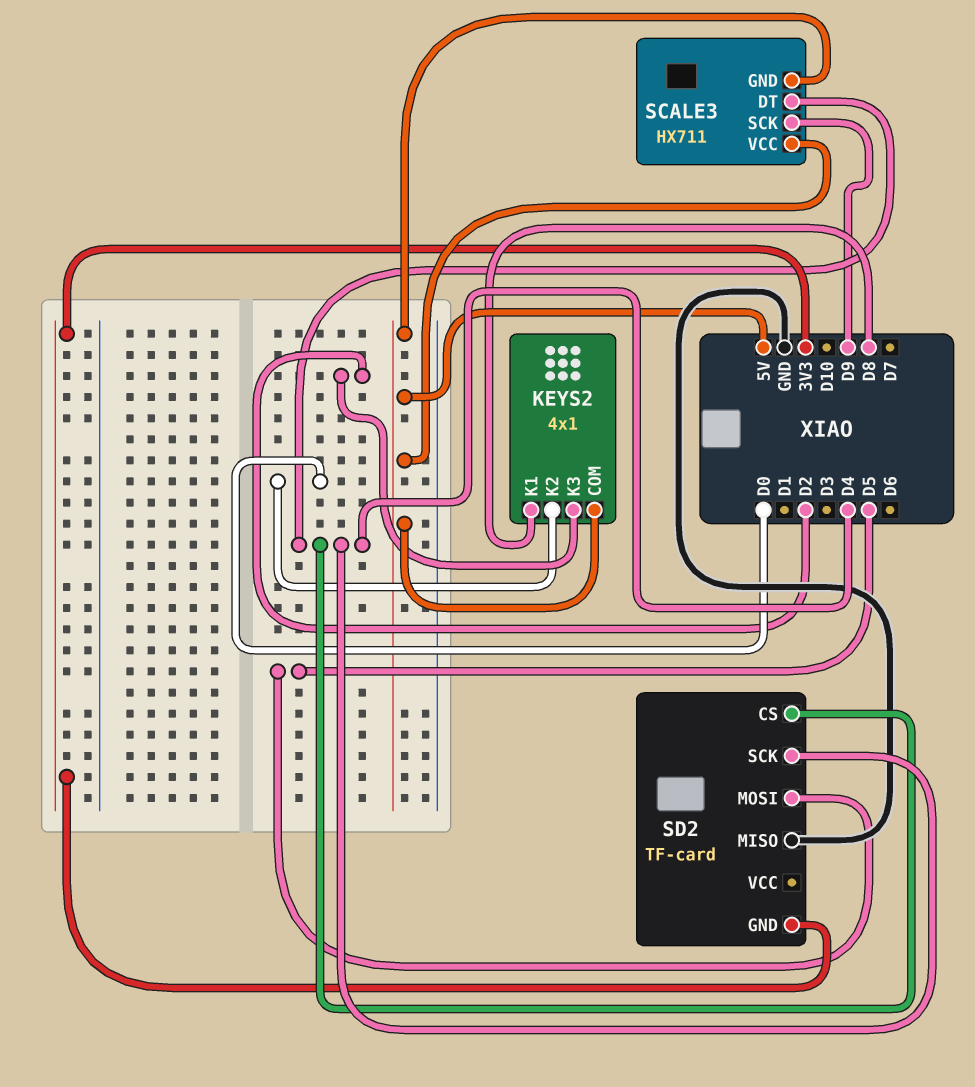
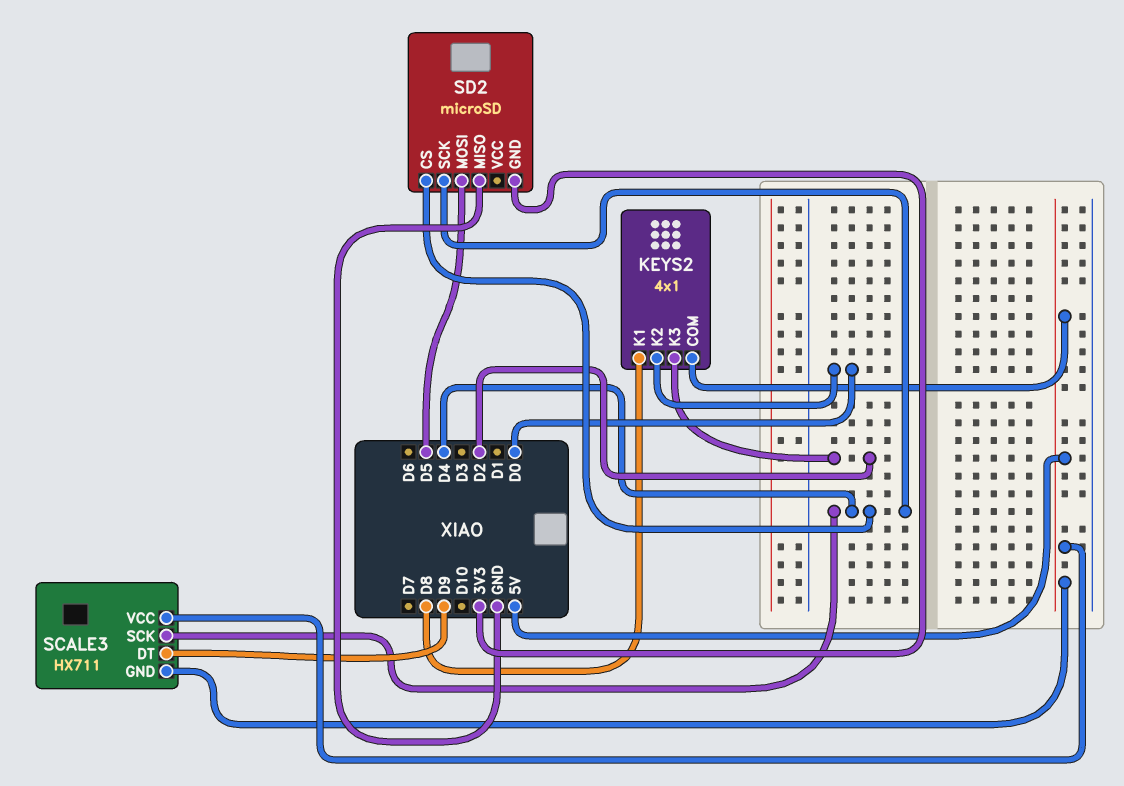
SCALE3 pin DT: D4 -> D9
SCALE3 pin SCK: D9 -> D4
SD2: TF-card -> microSD

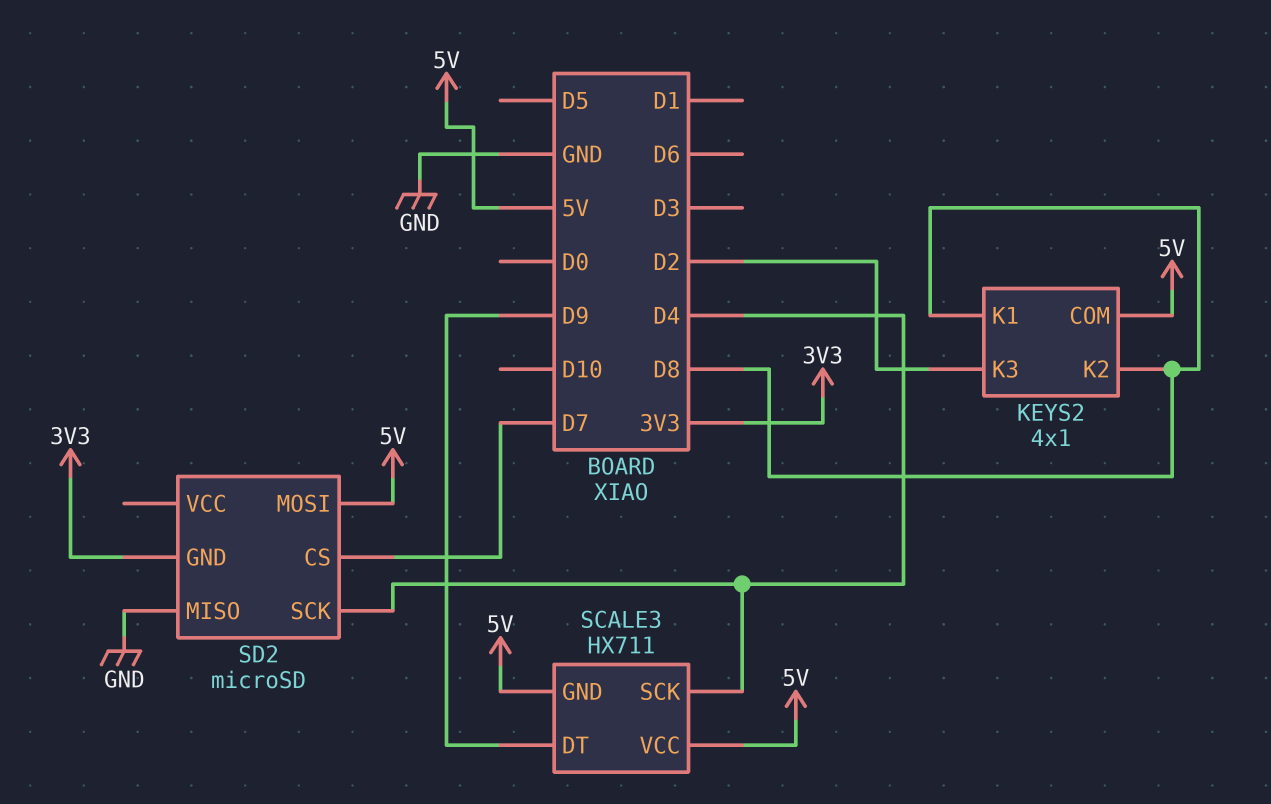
KEYS2 pin K2: D0 -> D8
SD2 pin CS: D4 -> D7
SD2 pin MOSI: D5 -> 5V

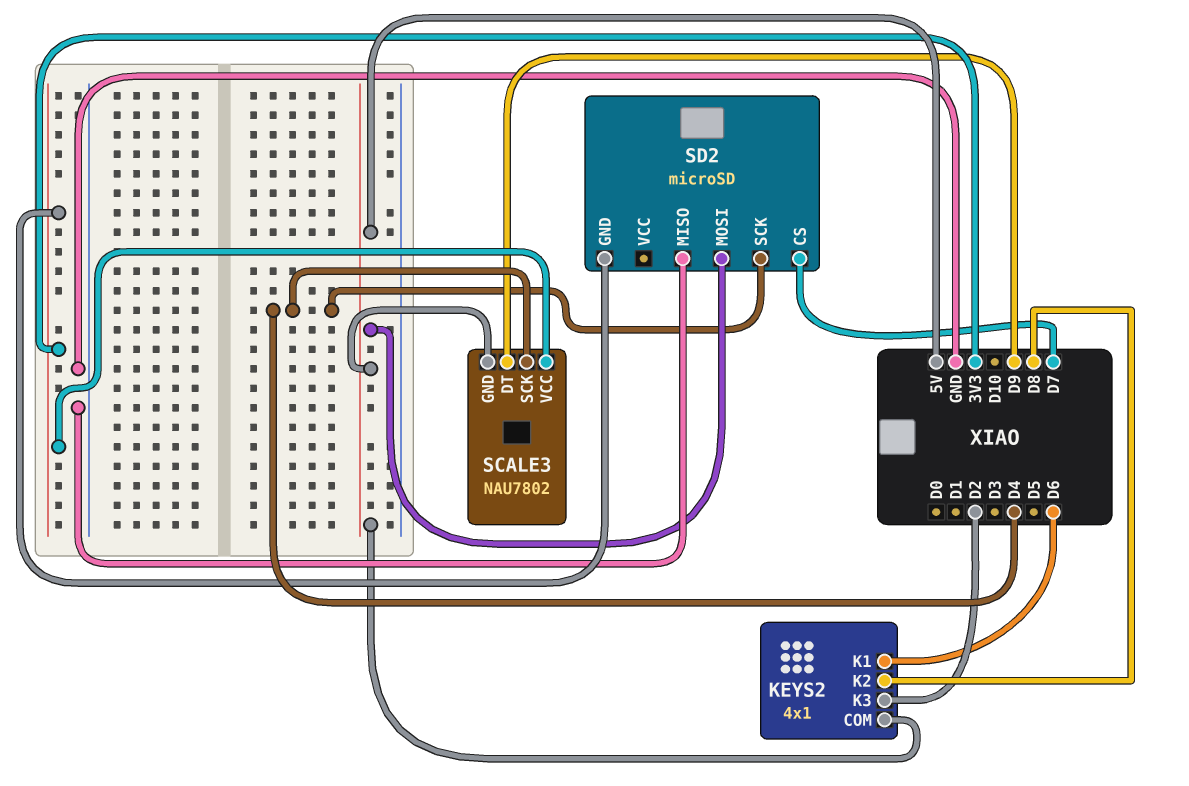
KEYS2 pin K1: D8 -> D6
SCALE3: HX711 -> NAU7802
SCALE3 pin VCC: 5V -> 3V3

